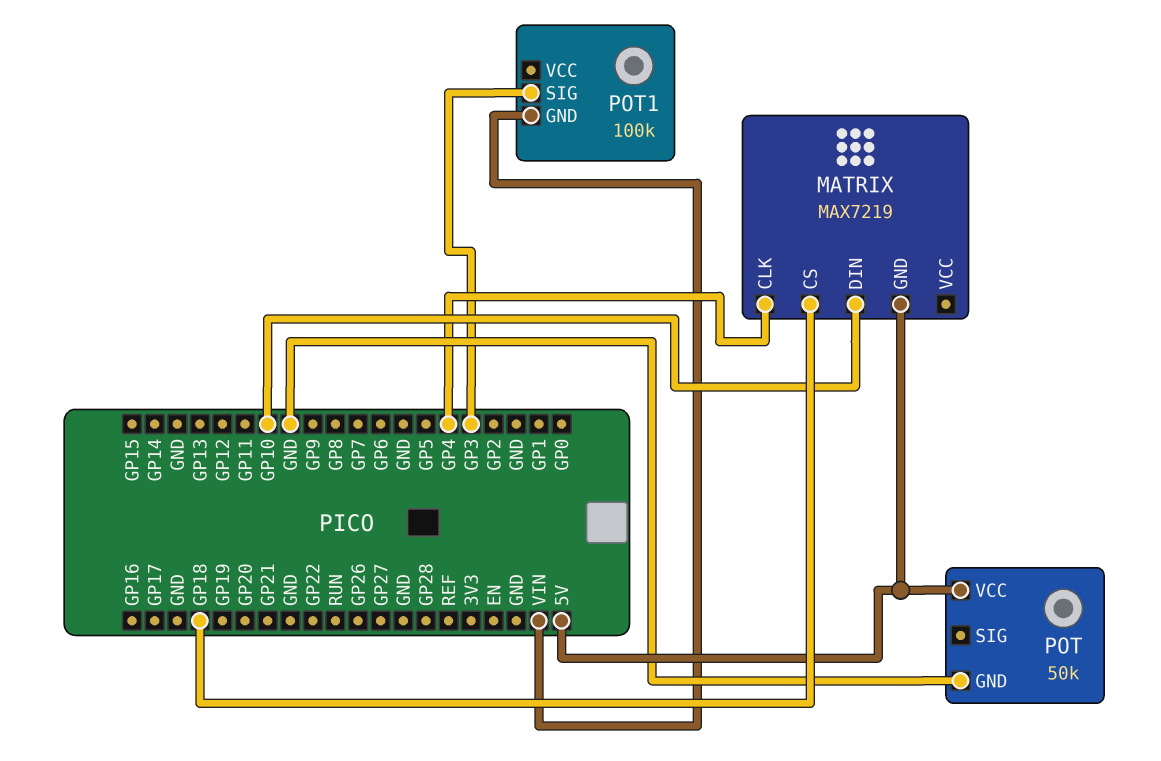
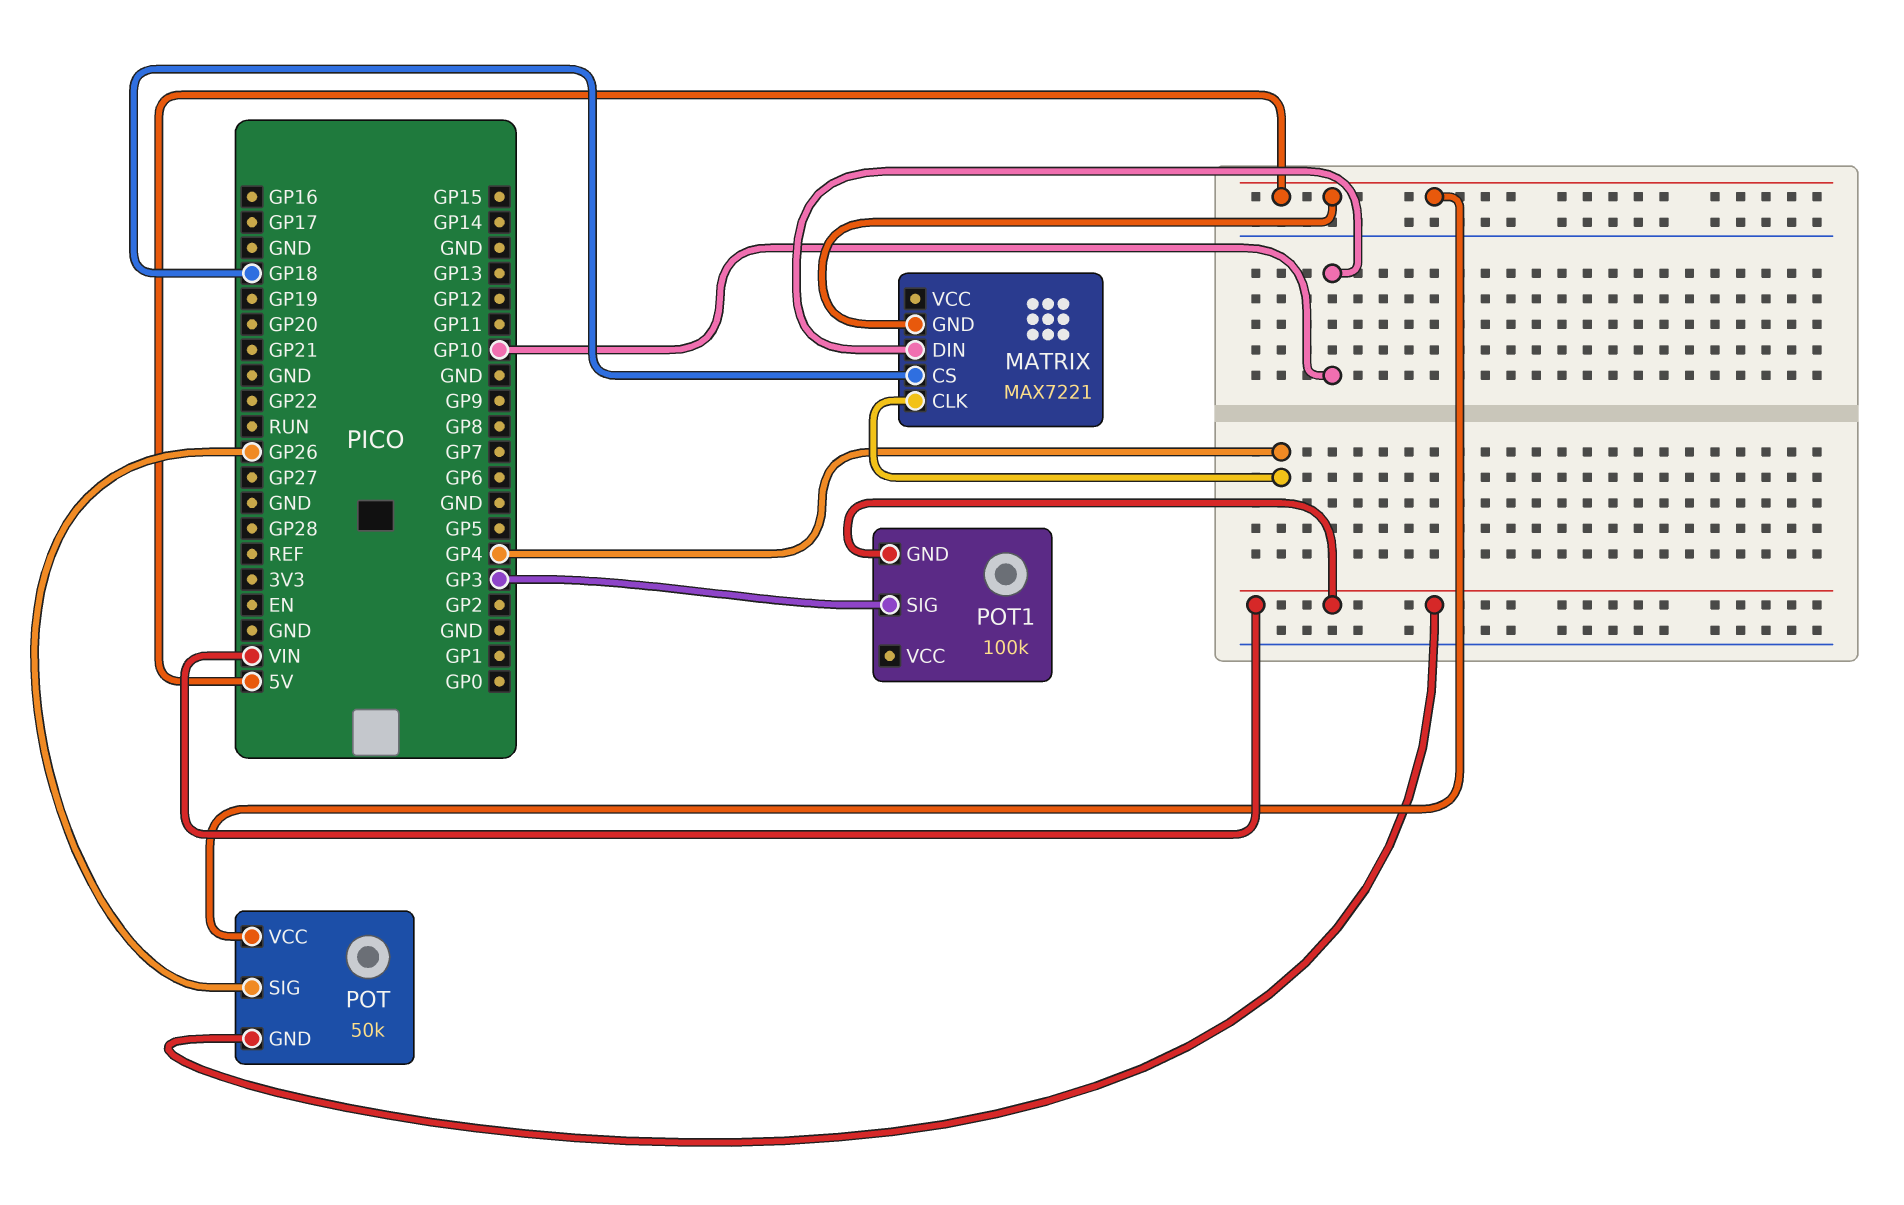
MATRIX: MAX7219 -> MAX7221
POT pin GND: GND -> VIN
POT pin SIG: none -> GP26

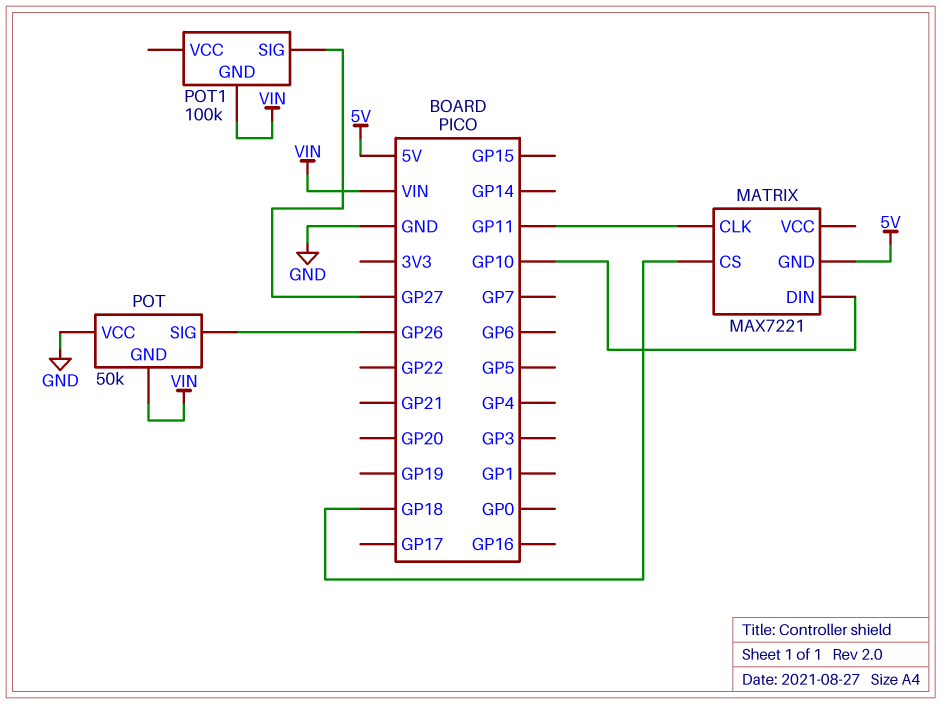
MATRIX pin CLK: GP4 -> GP11
POT pin VCC: 5V -> GND
POT1 pin SIG: GP3 -> GP27

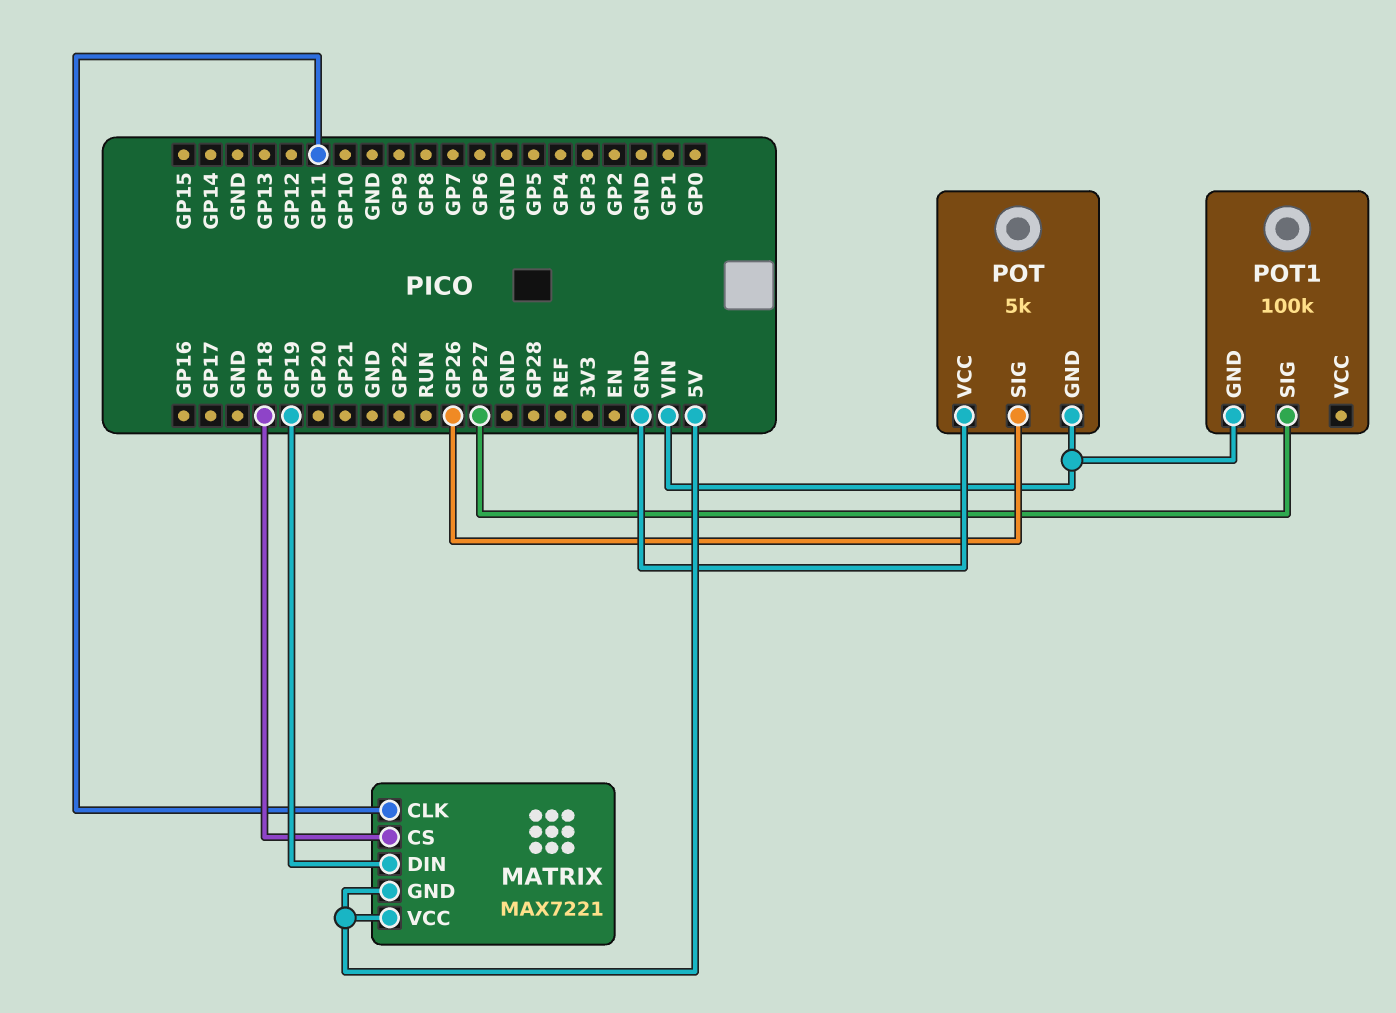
MATRIX pin DIN: GP10 -> GP19
MATRIX pin VCC: none -> 5V
POT: 50k -> 5k

